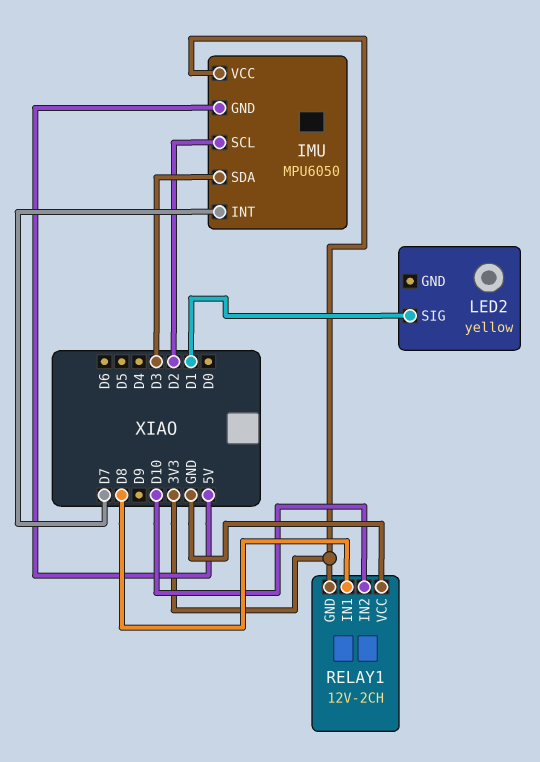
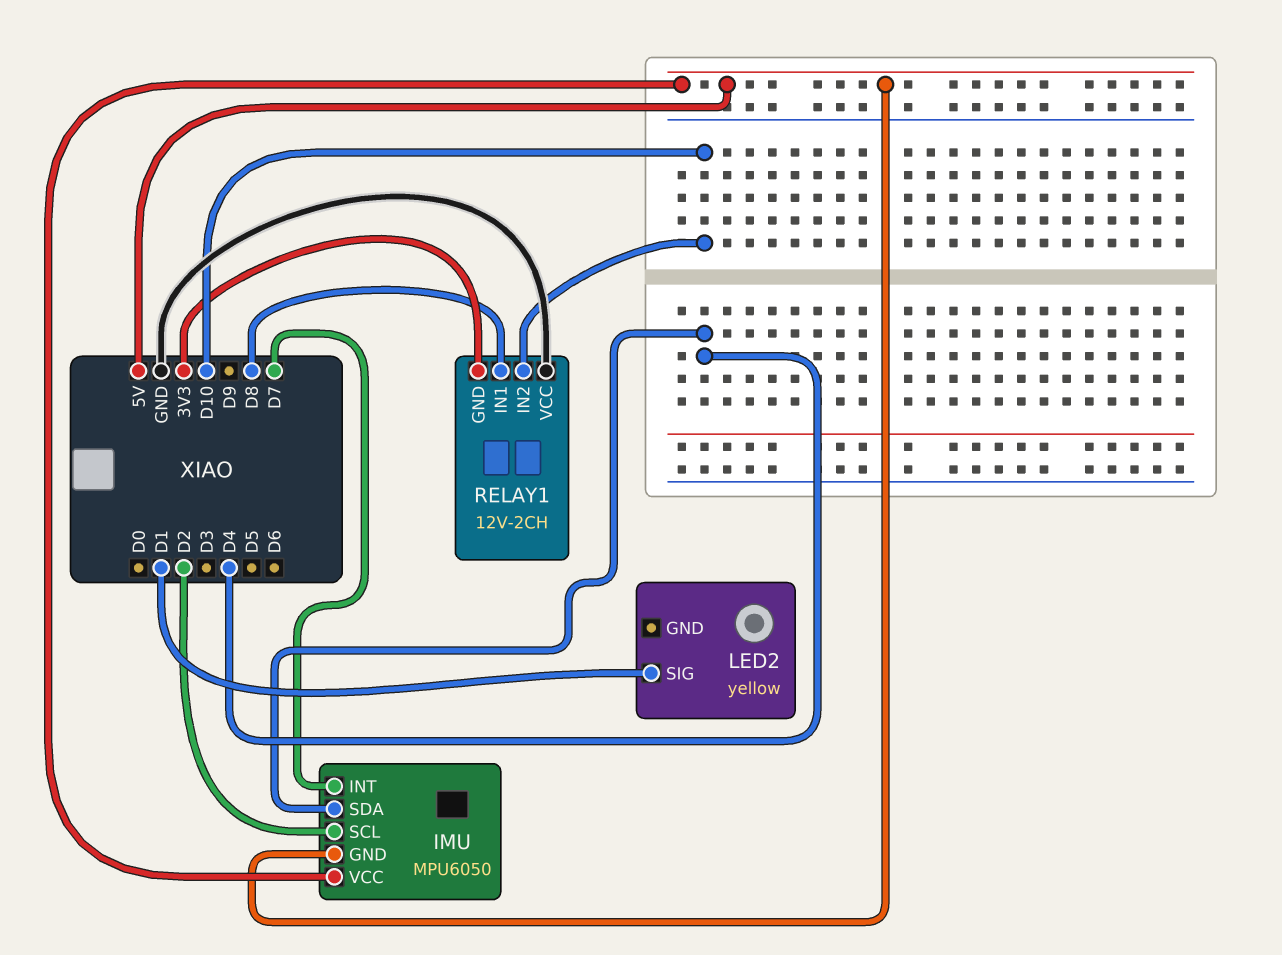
IMU pin SDA: D3 -> D4
IMU pin VCC: 3V3 -> 5V

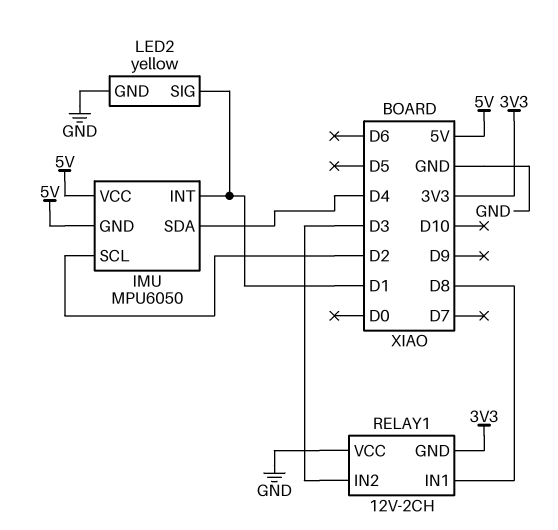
IMU pin INT: D7 -> D1
LED2 pin GND: none -> GND
RELAY1 pin IN2: D10 -> D3

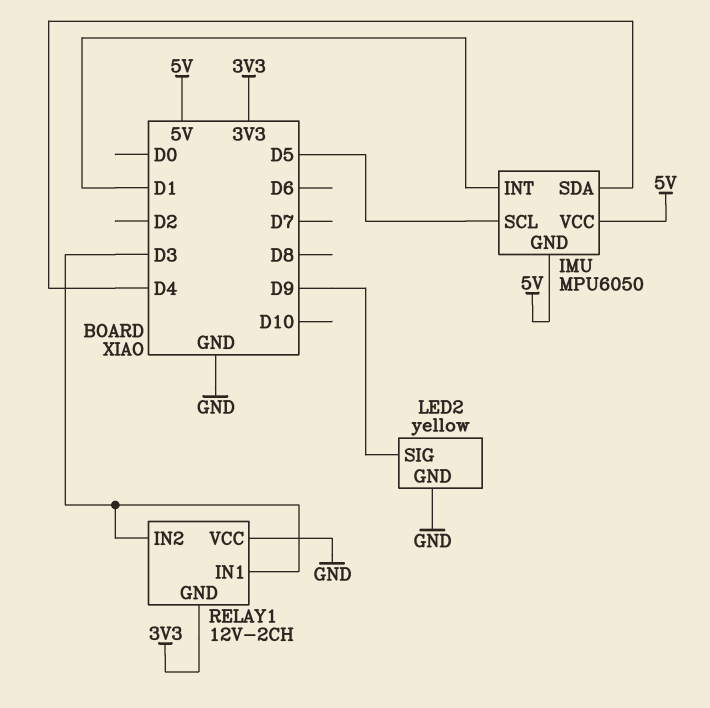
IMU pin SCL: D2 -> D5
LED2 pin SIG: D1 -> D9
RELAY1 pin IN1: D8 -> D3

